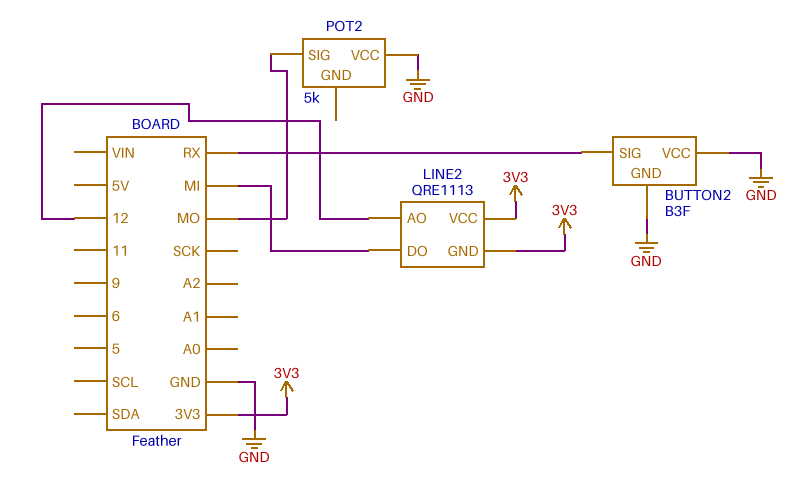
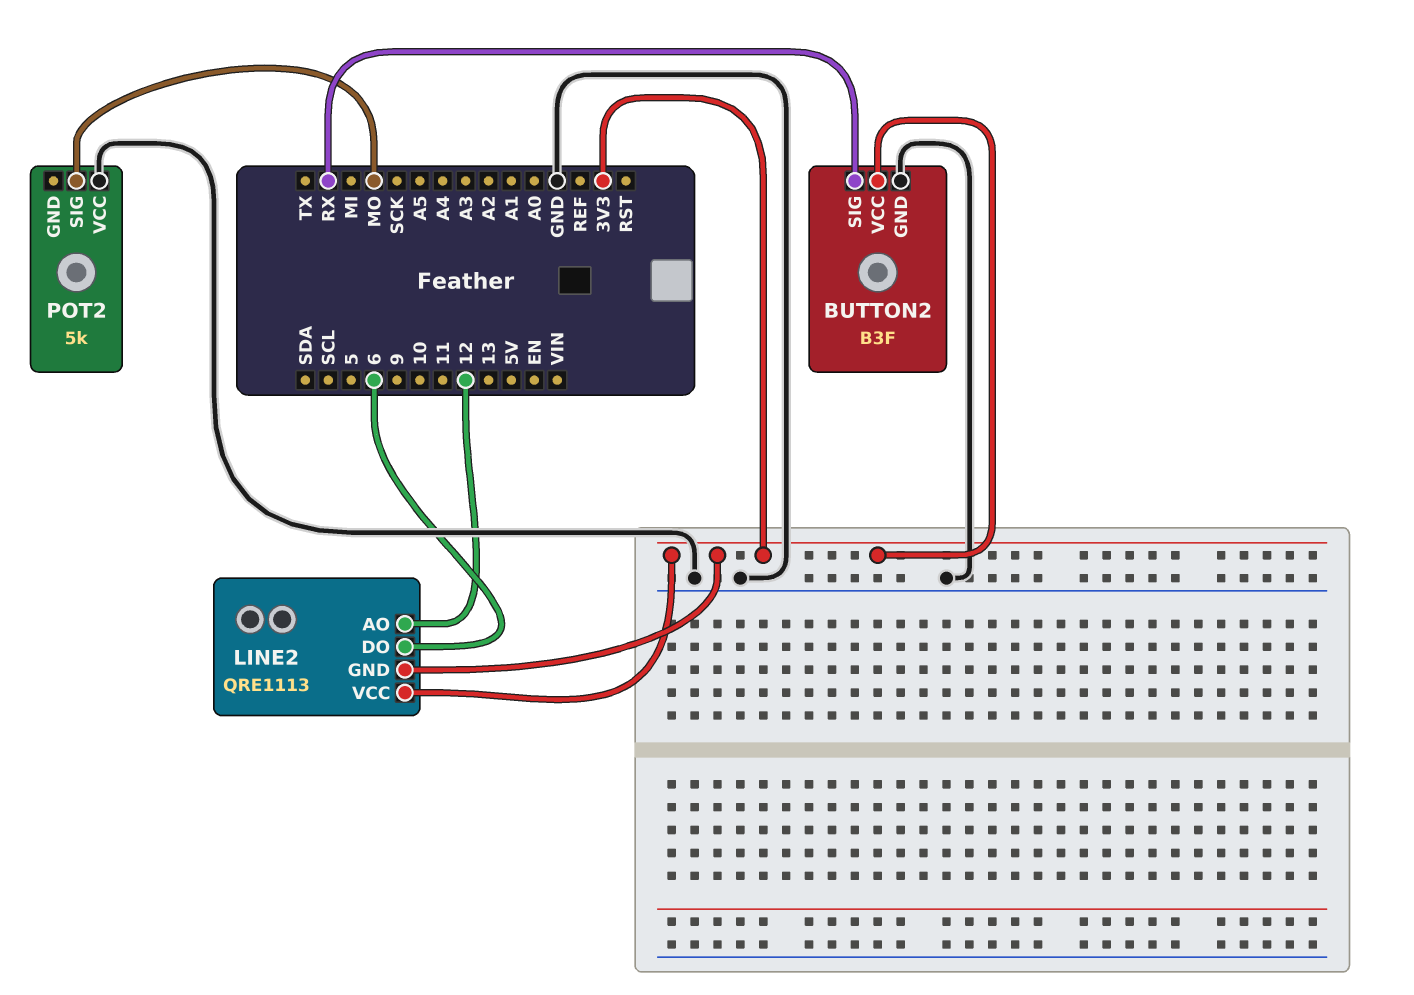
BUTTON2 pin VCC: GND -> 3V3
LINE2 pin DO: MI -> 6

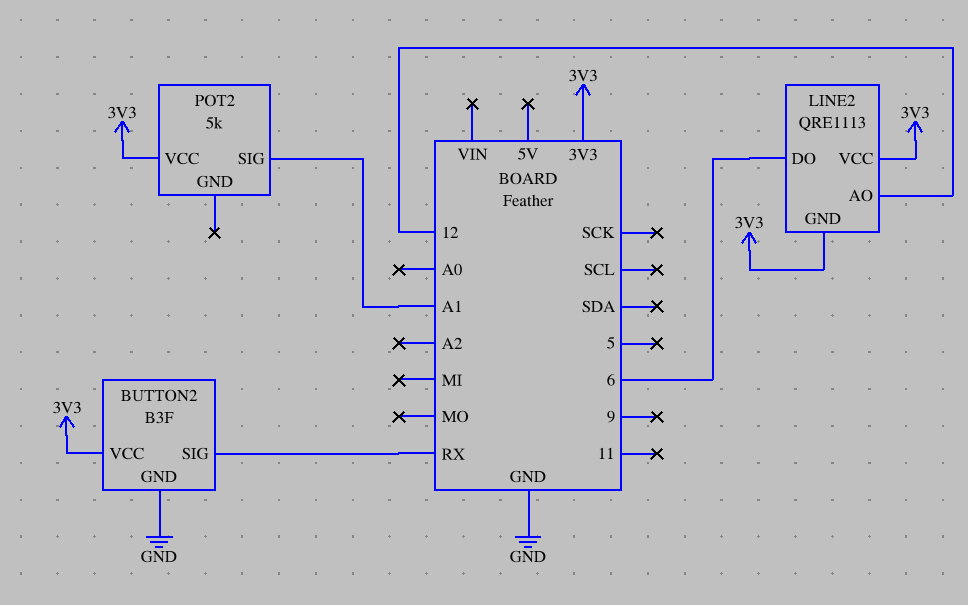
POT2 pin SIG: MO -> A1
POT2 pin VCC: GND -> 3V3

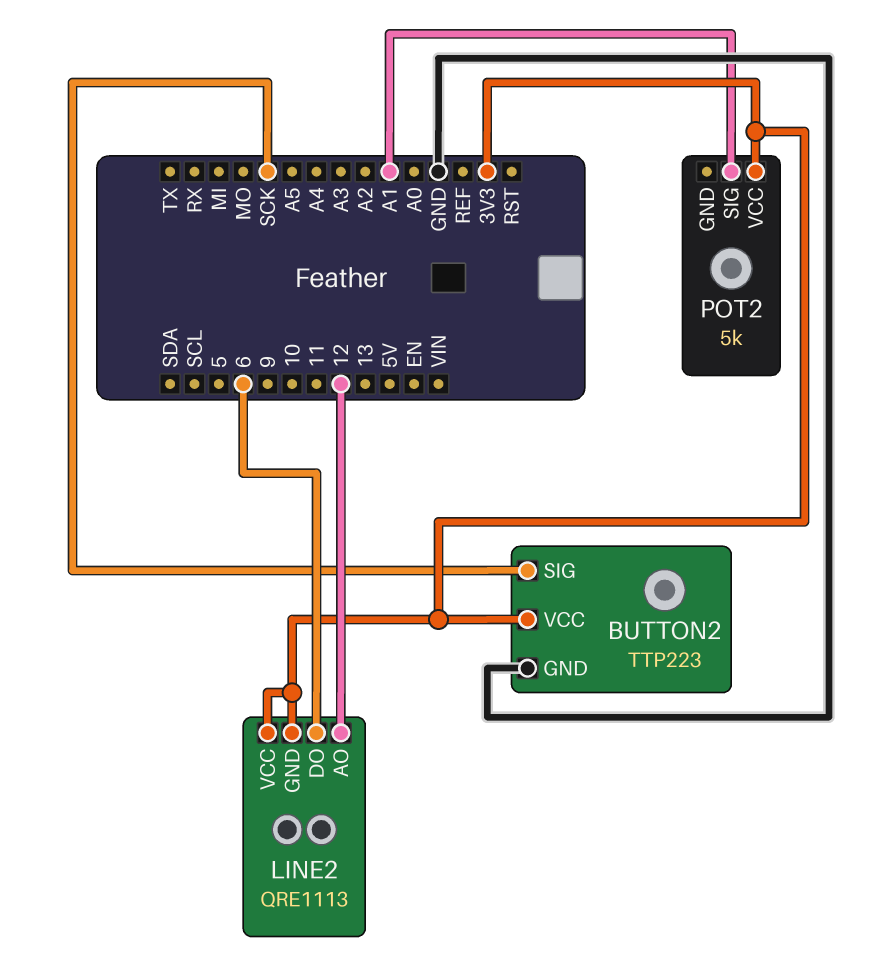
BUTTON2: B3F -> TTP223
BUTTON2 pin SIG: RX -> SCK

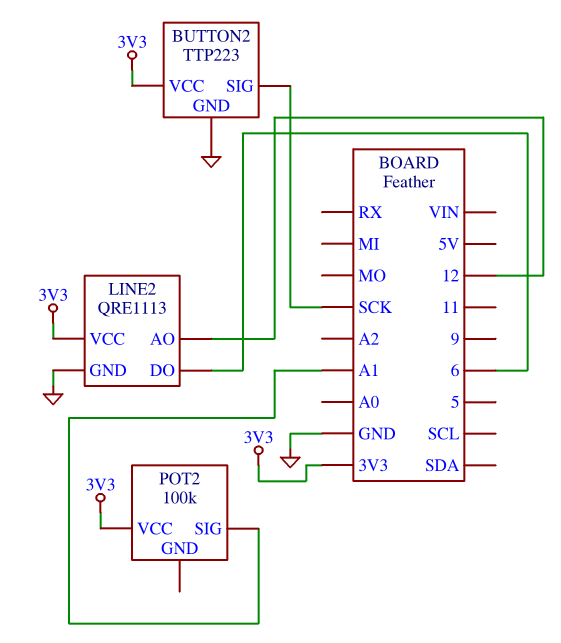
LINE2 pin GND: 3V3 -> GND
POT2: 5k -> 100k

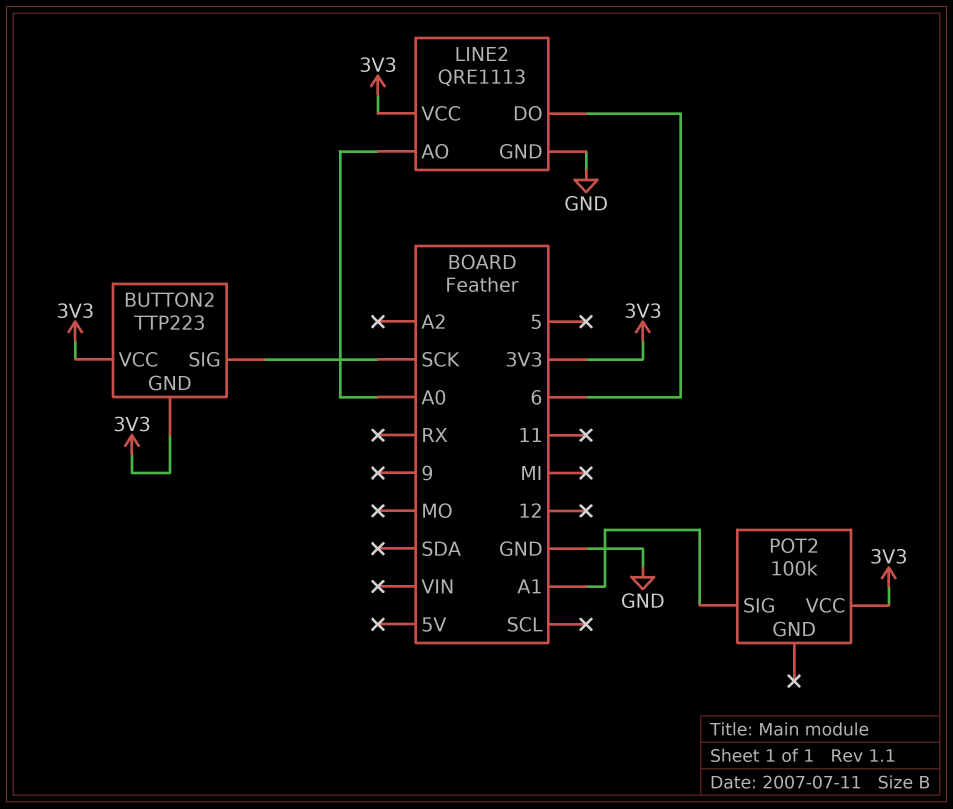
BUTTON2 pin GND: GND -> 3V3
LINE2 pin AO: 12 -> A0

